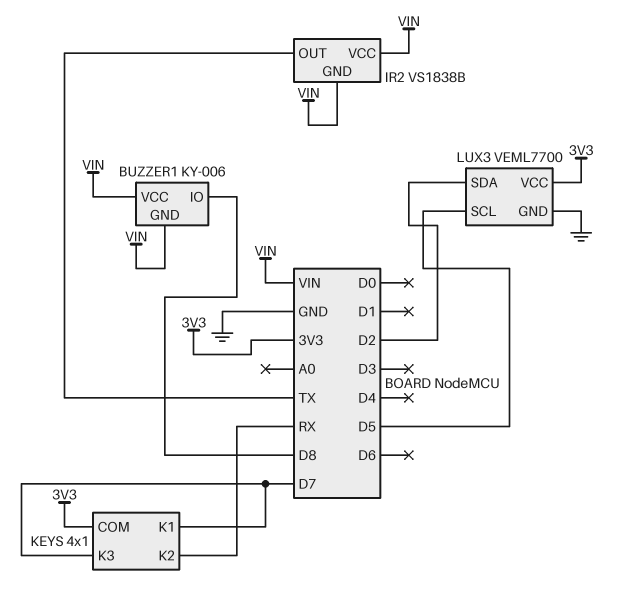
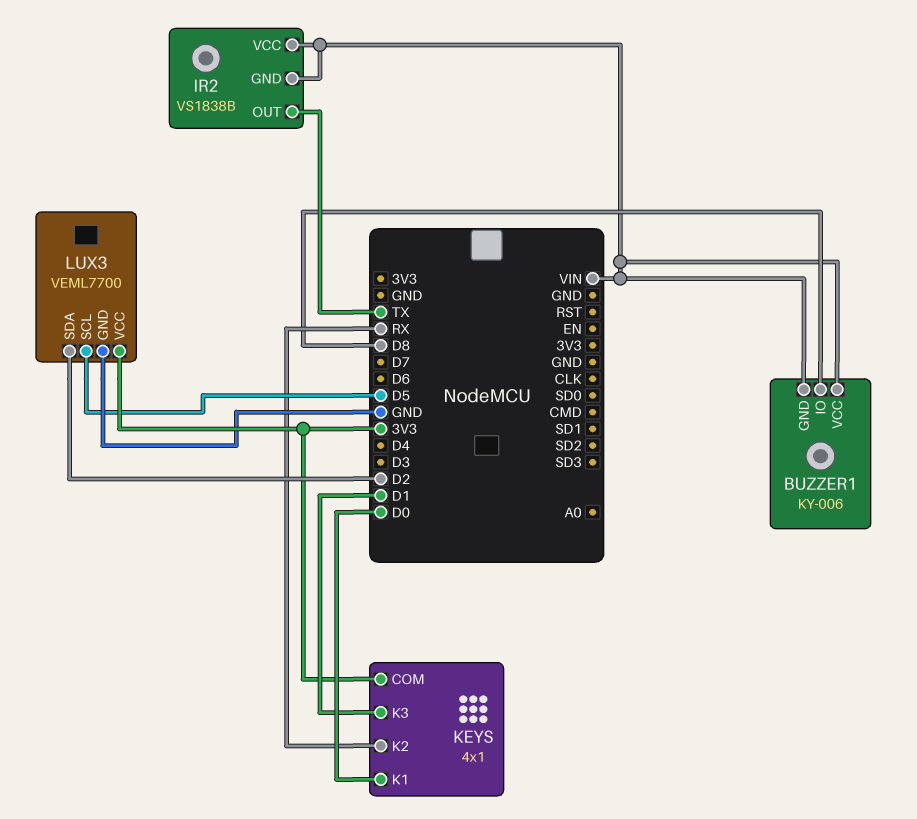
KEYS pin K1: D7 -> D0
KEYS pin K3: D7 -> D1

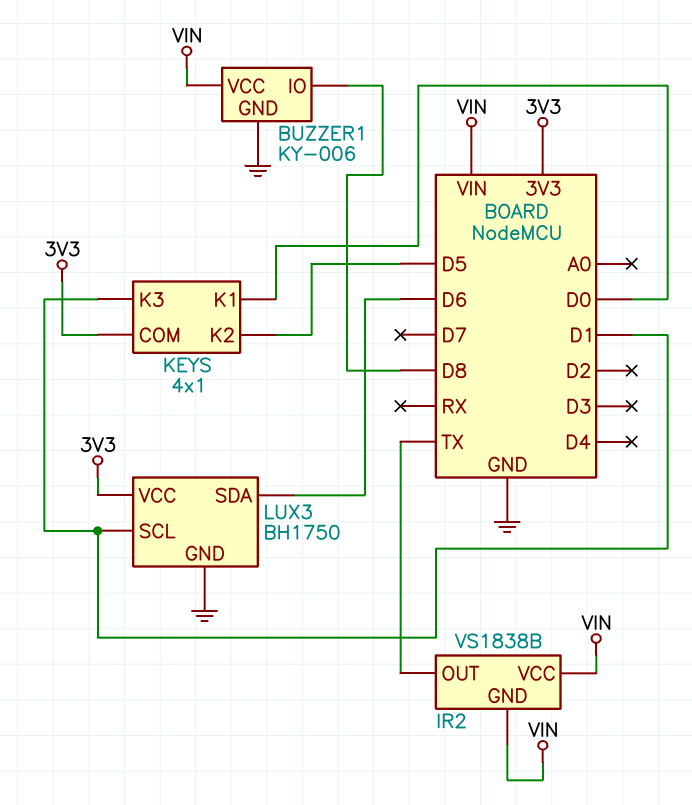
BUZZER1 pin GND: VIN -> GND
KEYS pin K2: RX -> D5
LUX3: VEML7700 -> BH1750
LUX3 pin SCL: D5 -> D1
LUX3 pin SDA: D2 -> D6

